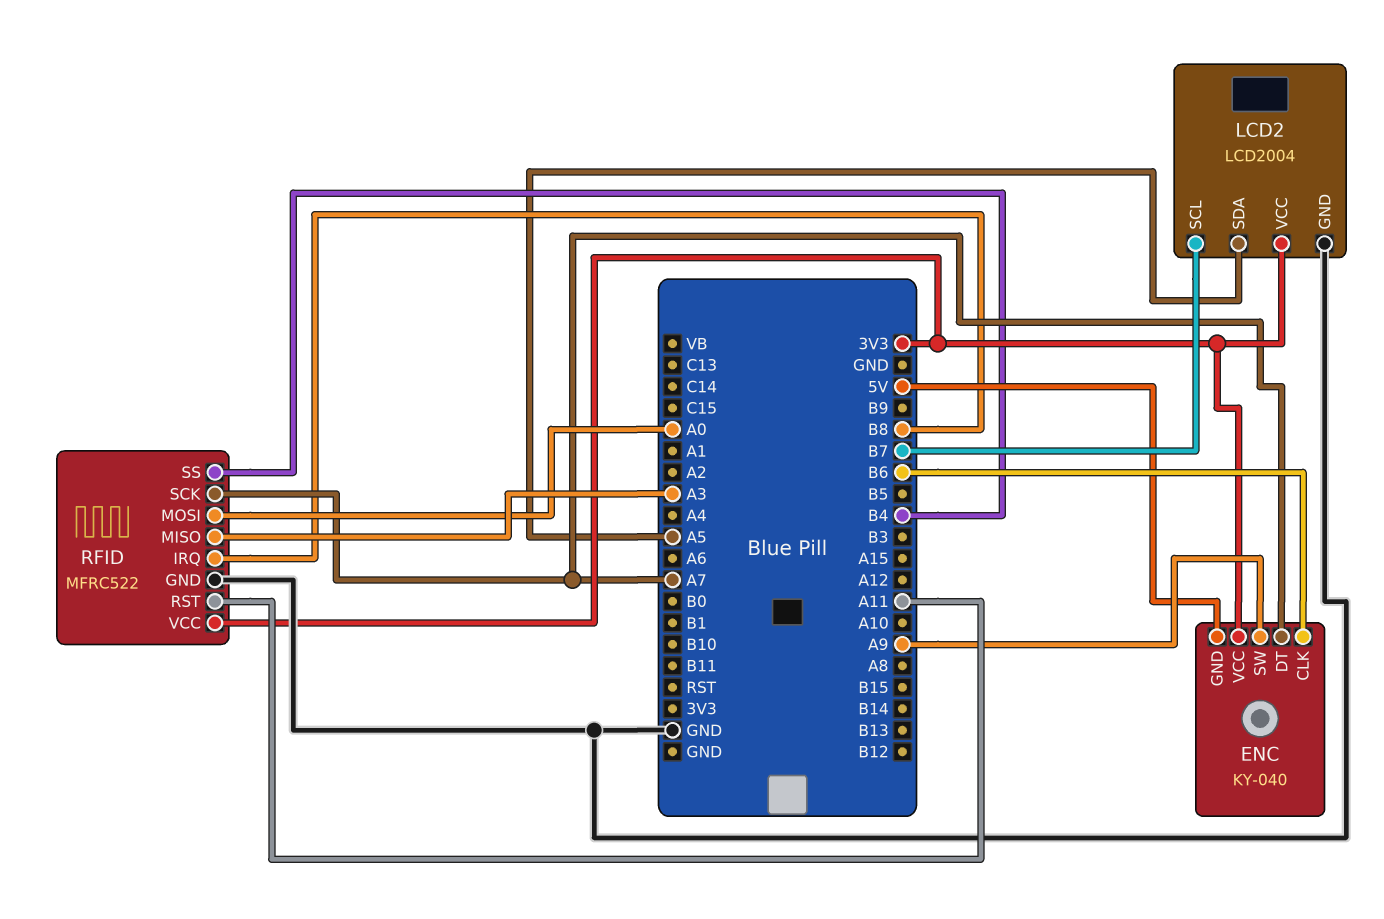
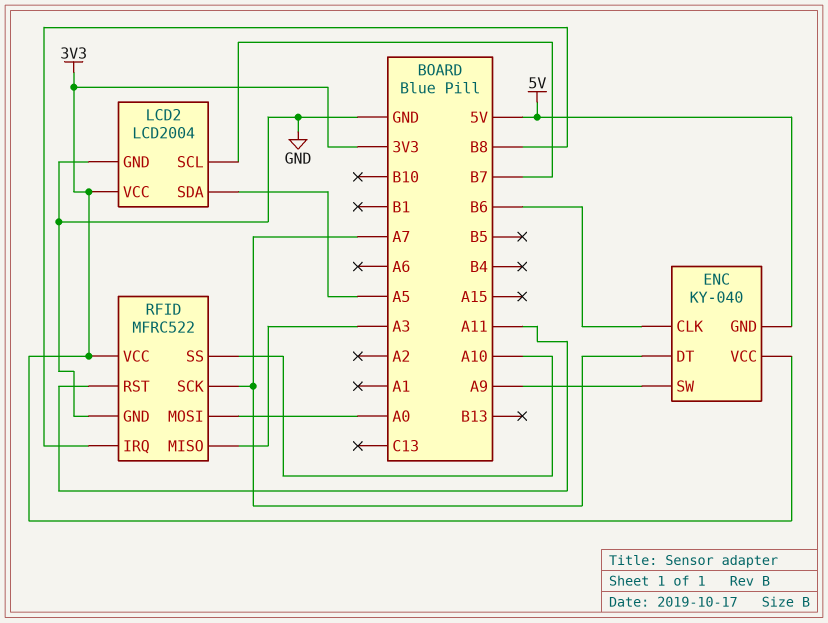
RFID pin SS: B4 -> A10

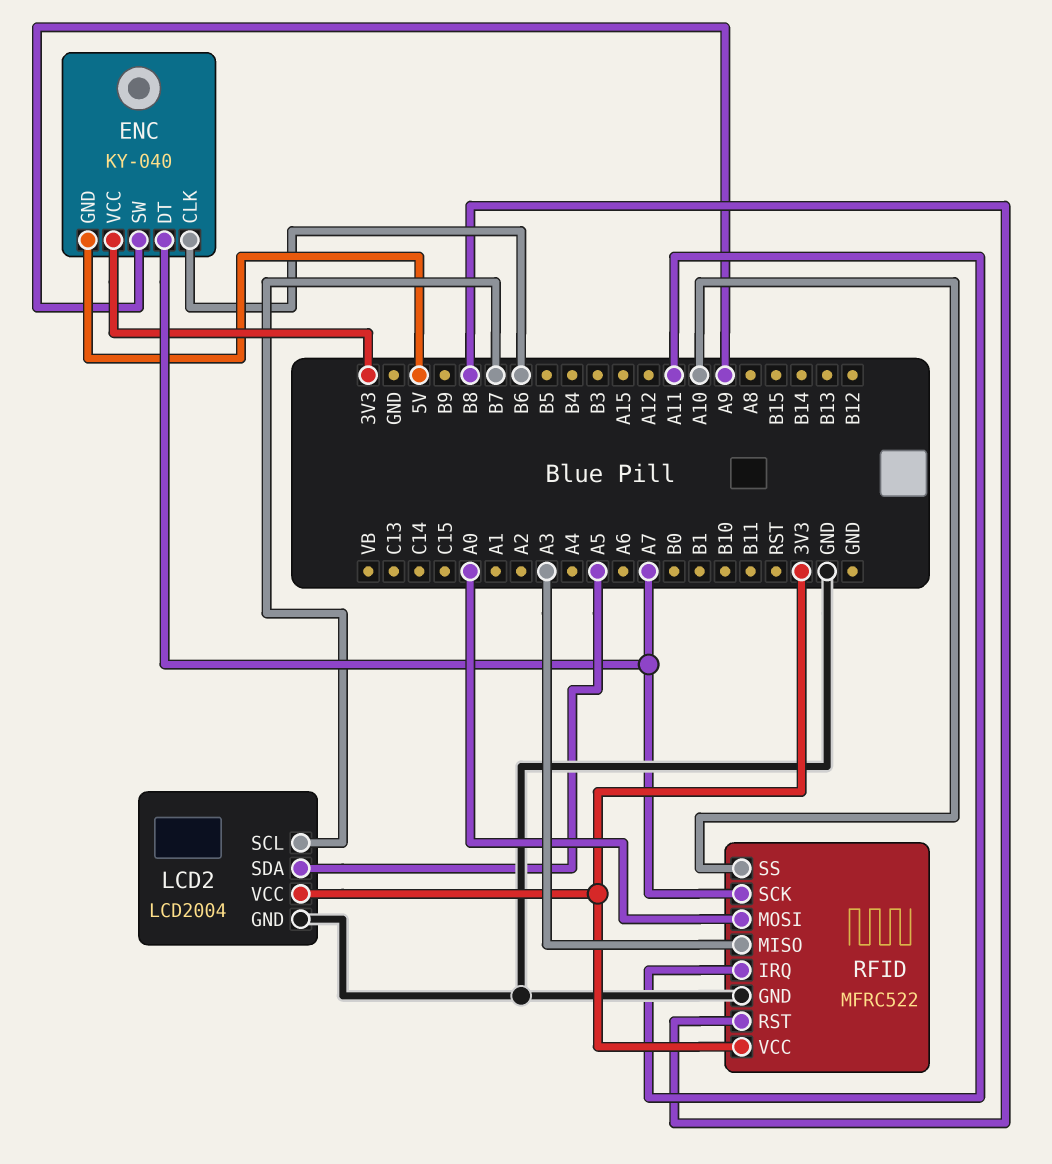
RFID pin IRQ: B8 -> A11
RFID pin RST: A11 -> B8

